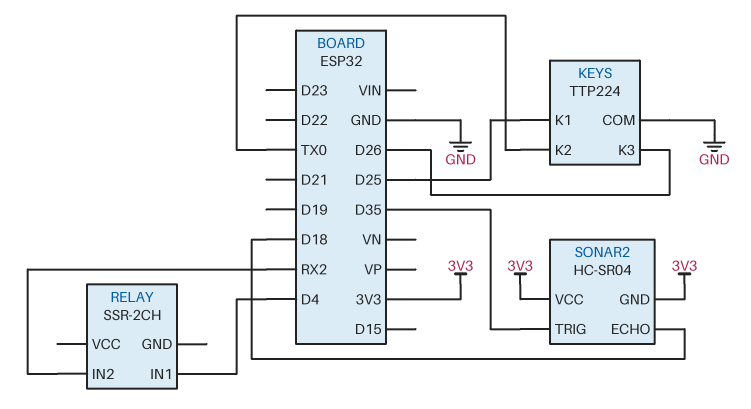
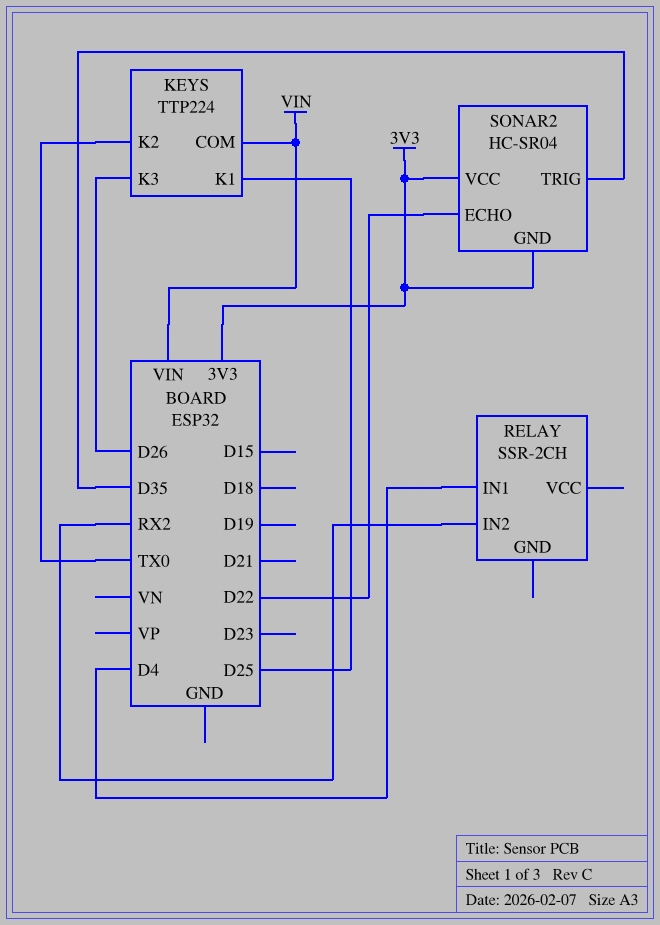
KEYS pin COM: GND -> VIN
SONAR2 pin ECHO: D18 -> D22

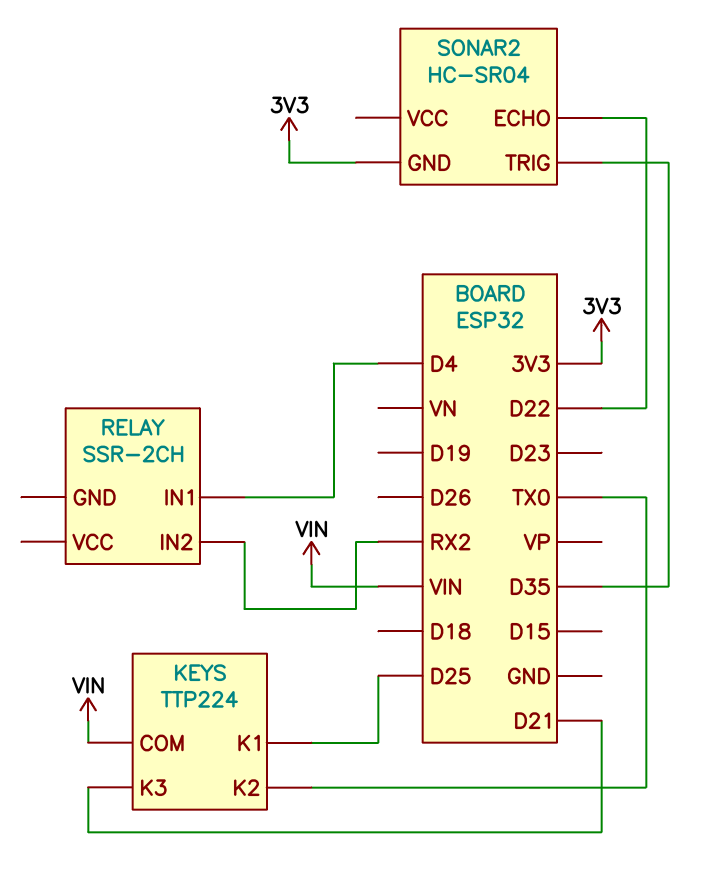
KEYS pin K3: D26 -> D21
SONAR2 pin VCC: 3V3 -> none

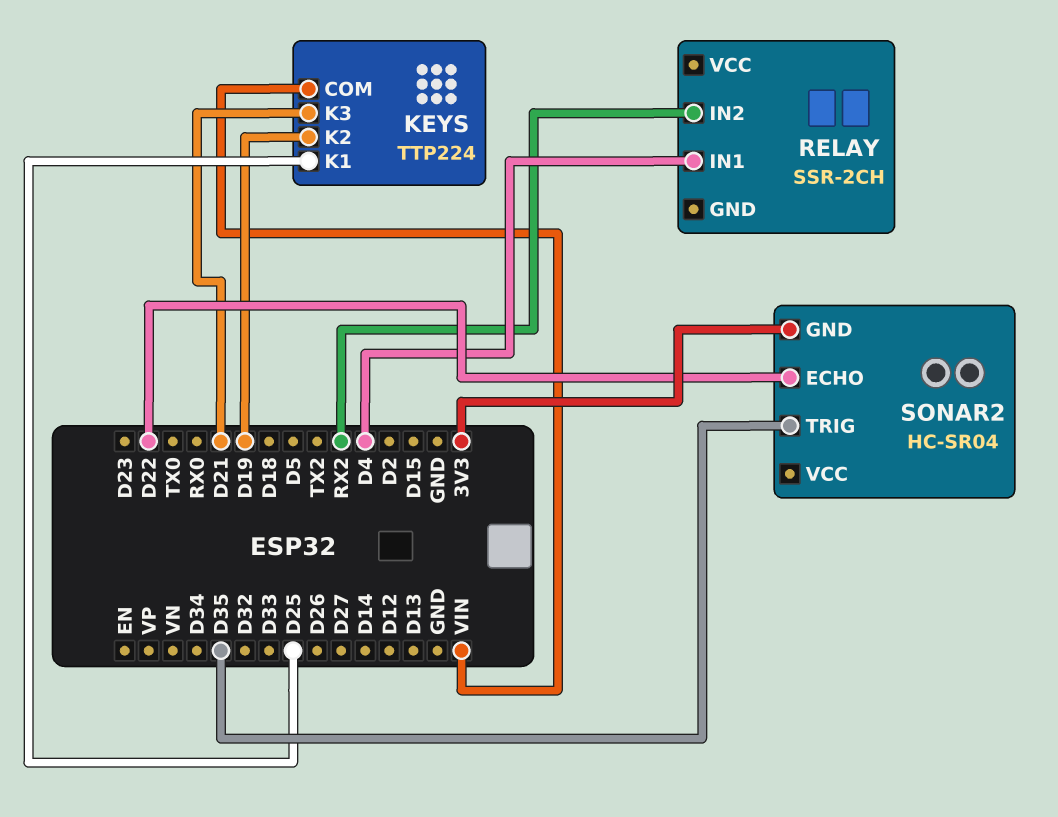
KEYS pin K2: TX0 -> D19

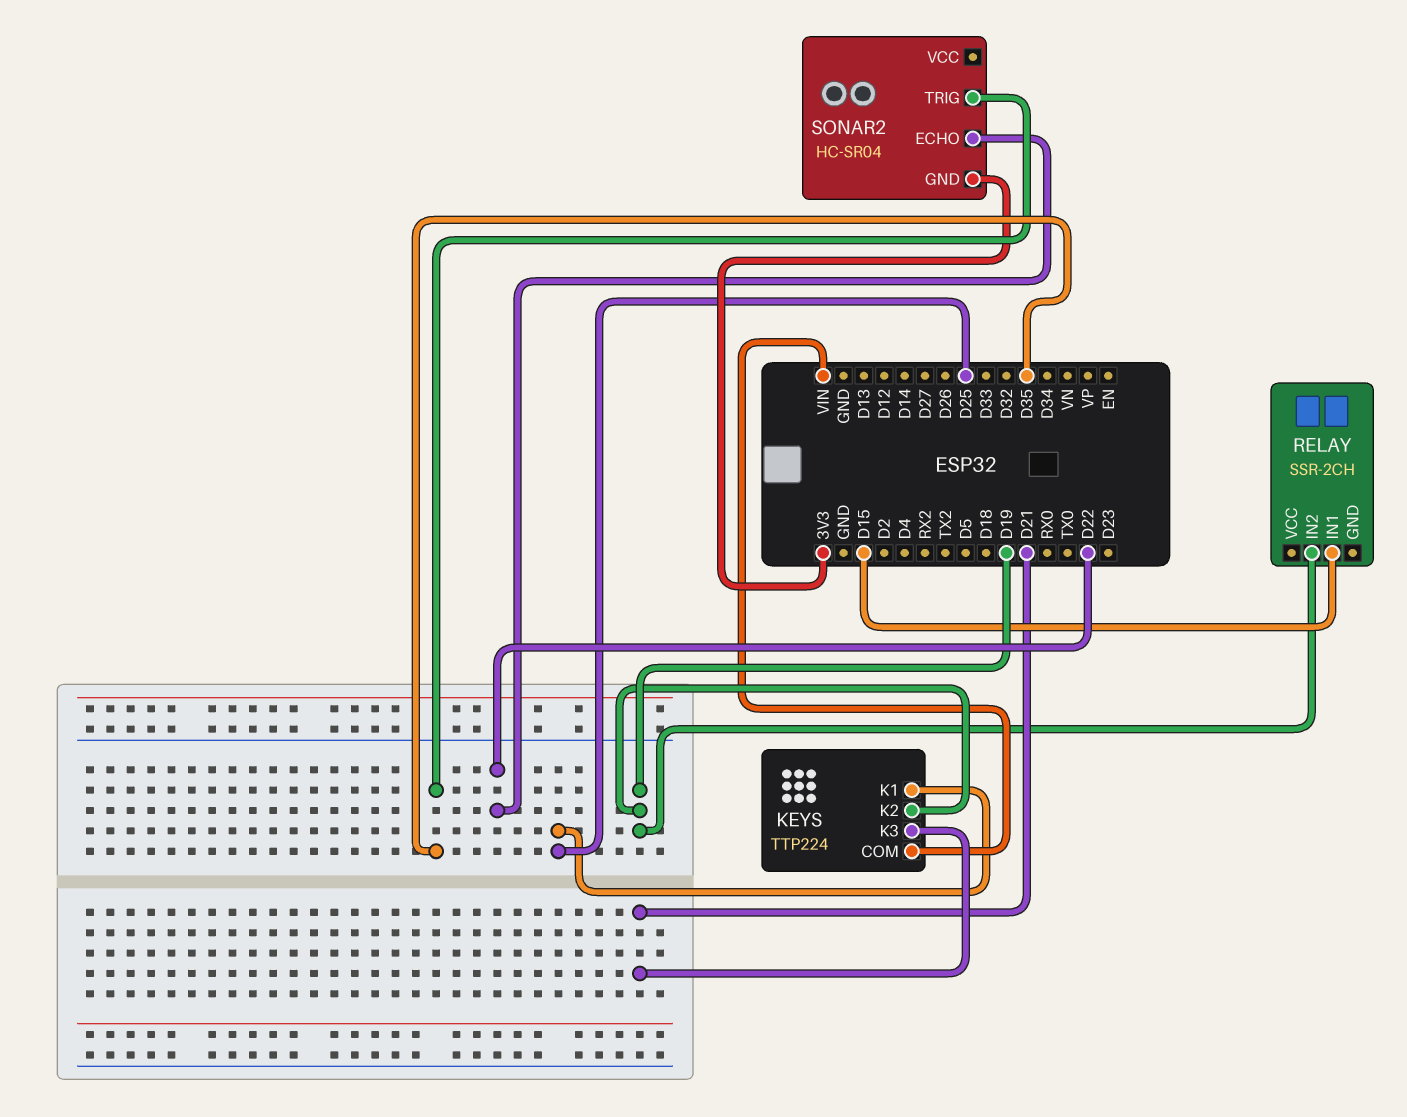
RELAY pin IN1: D4 -> D15
RELAY pin IN2: RX2 -> D19

